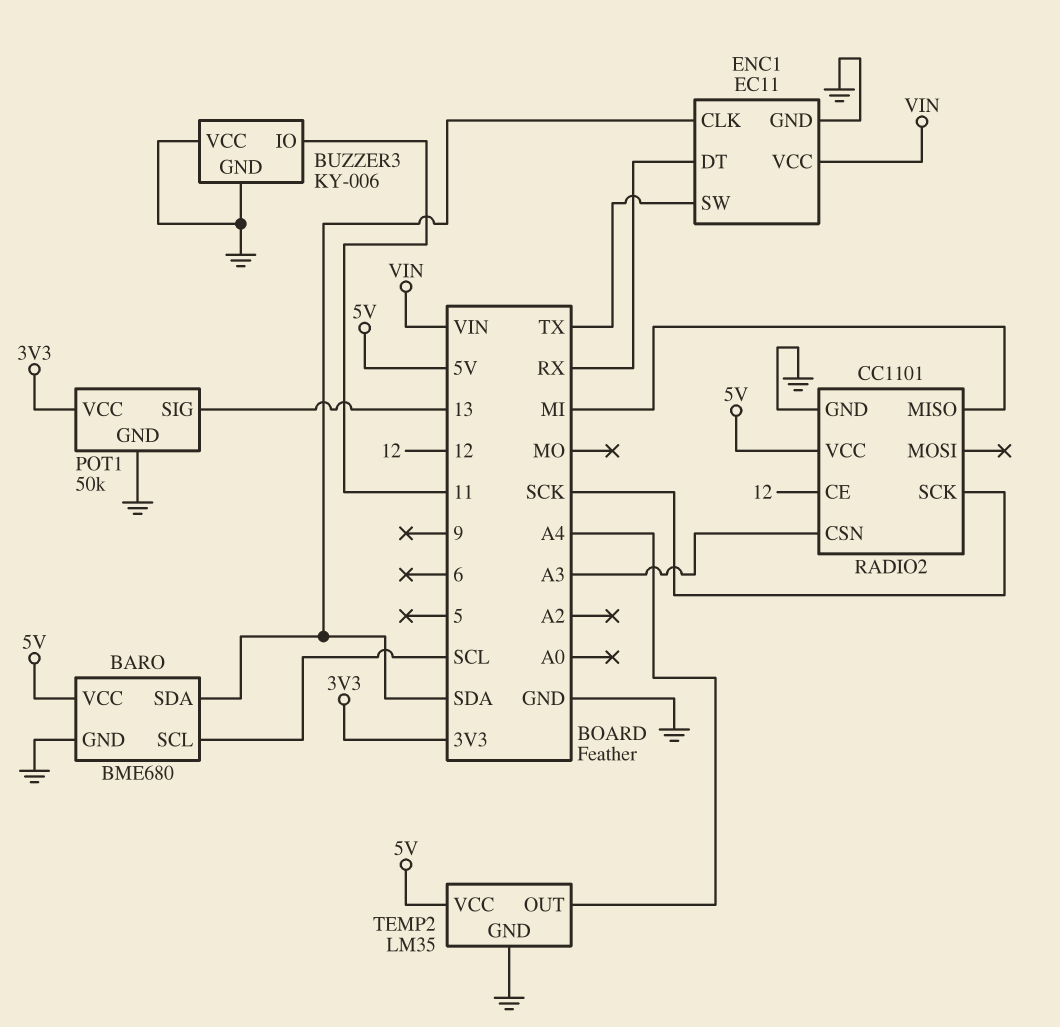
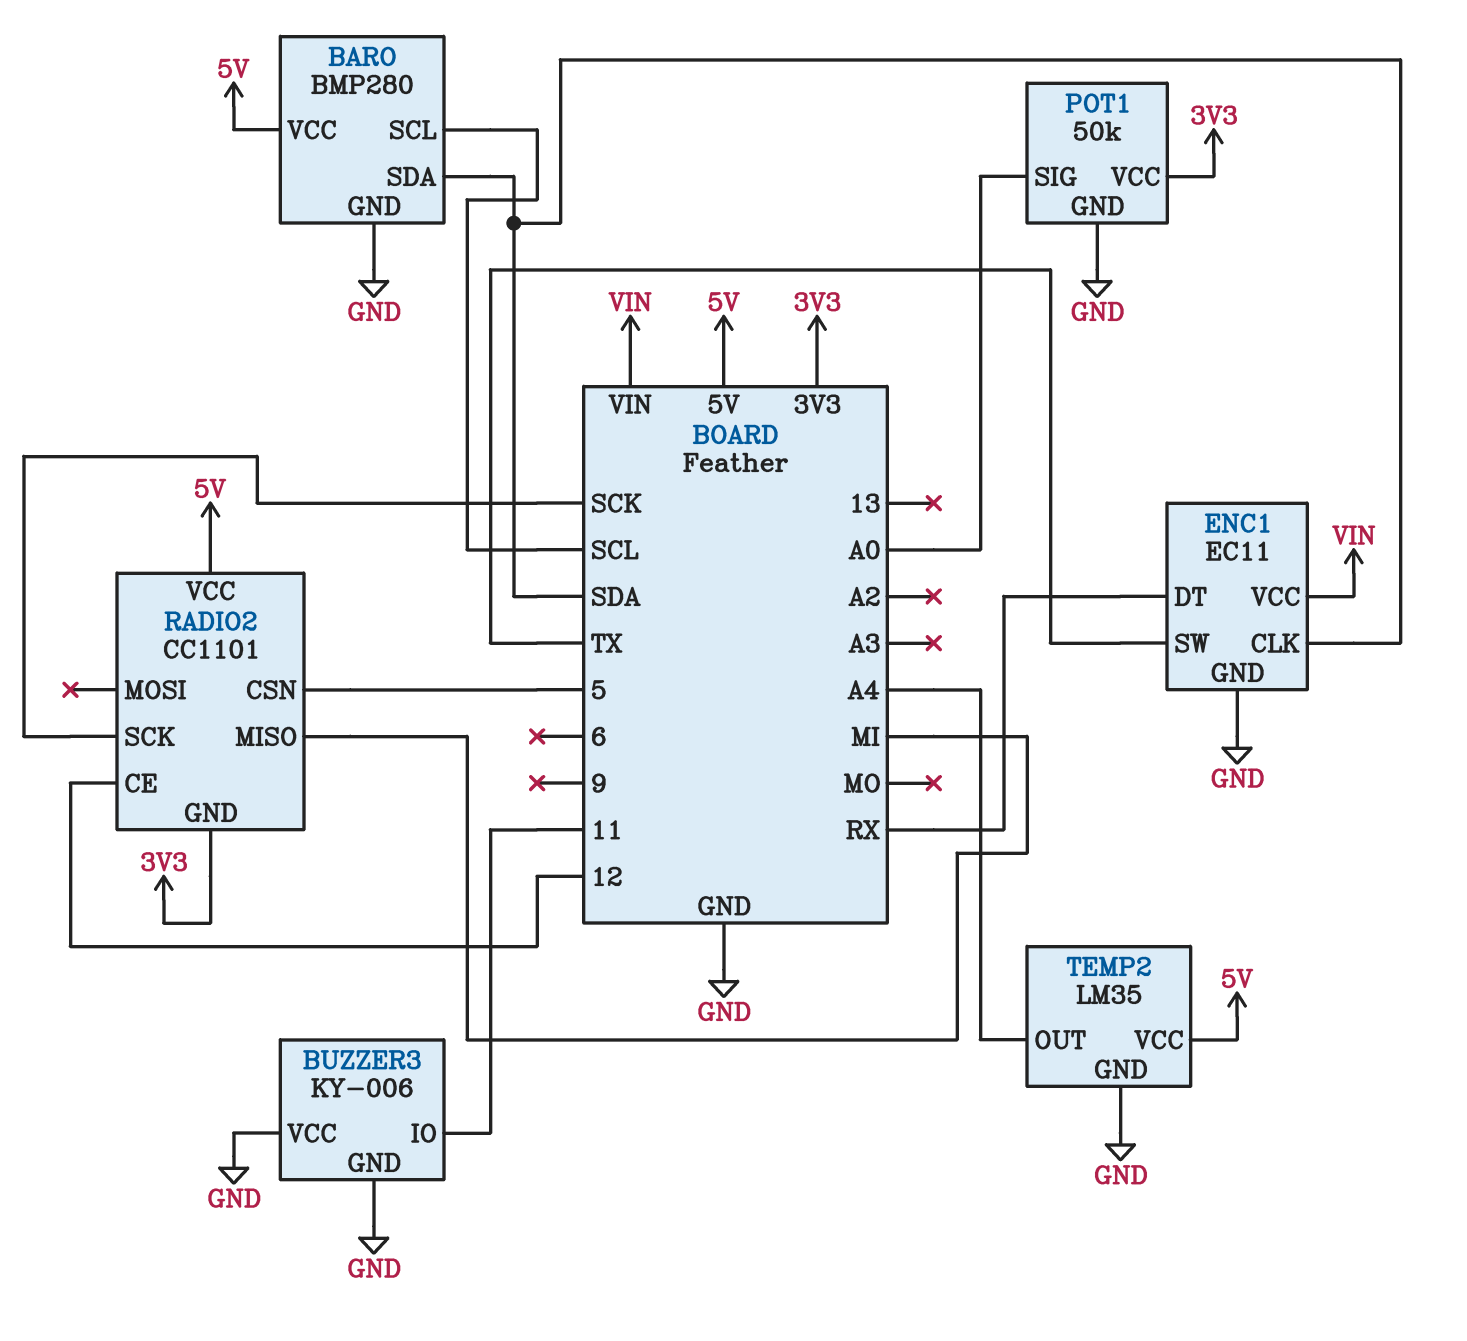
BARO: BME680 -> BMP280
POT1 pin SIG: 13 -> A0
RADIO2 pin CSN: A3 -> 5
RADIO2 pin GND: GND -> 3V3

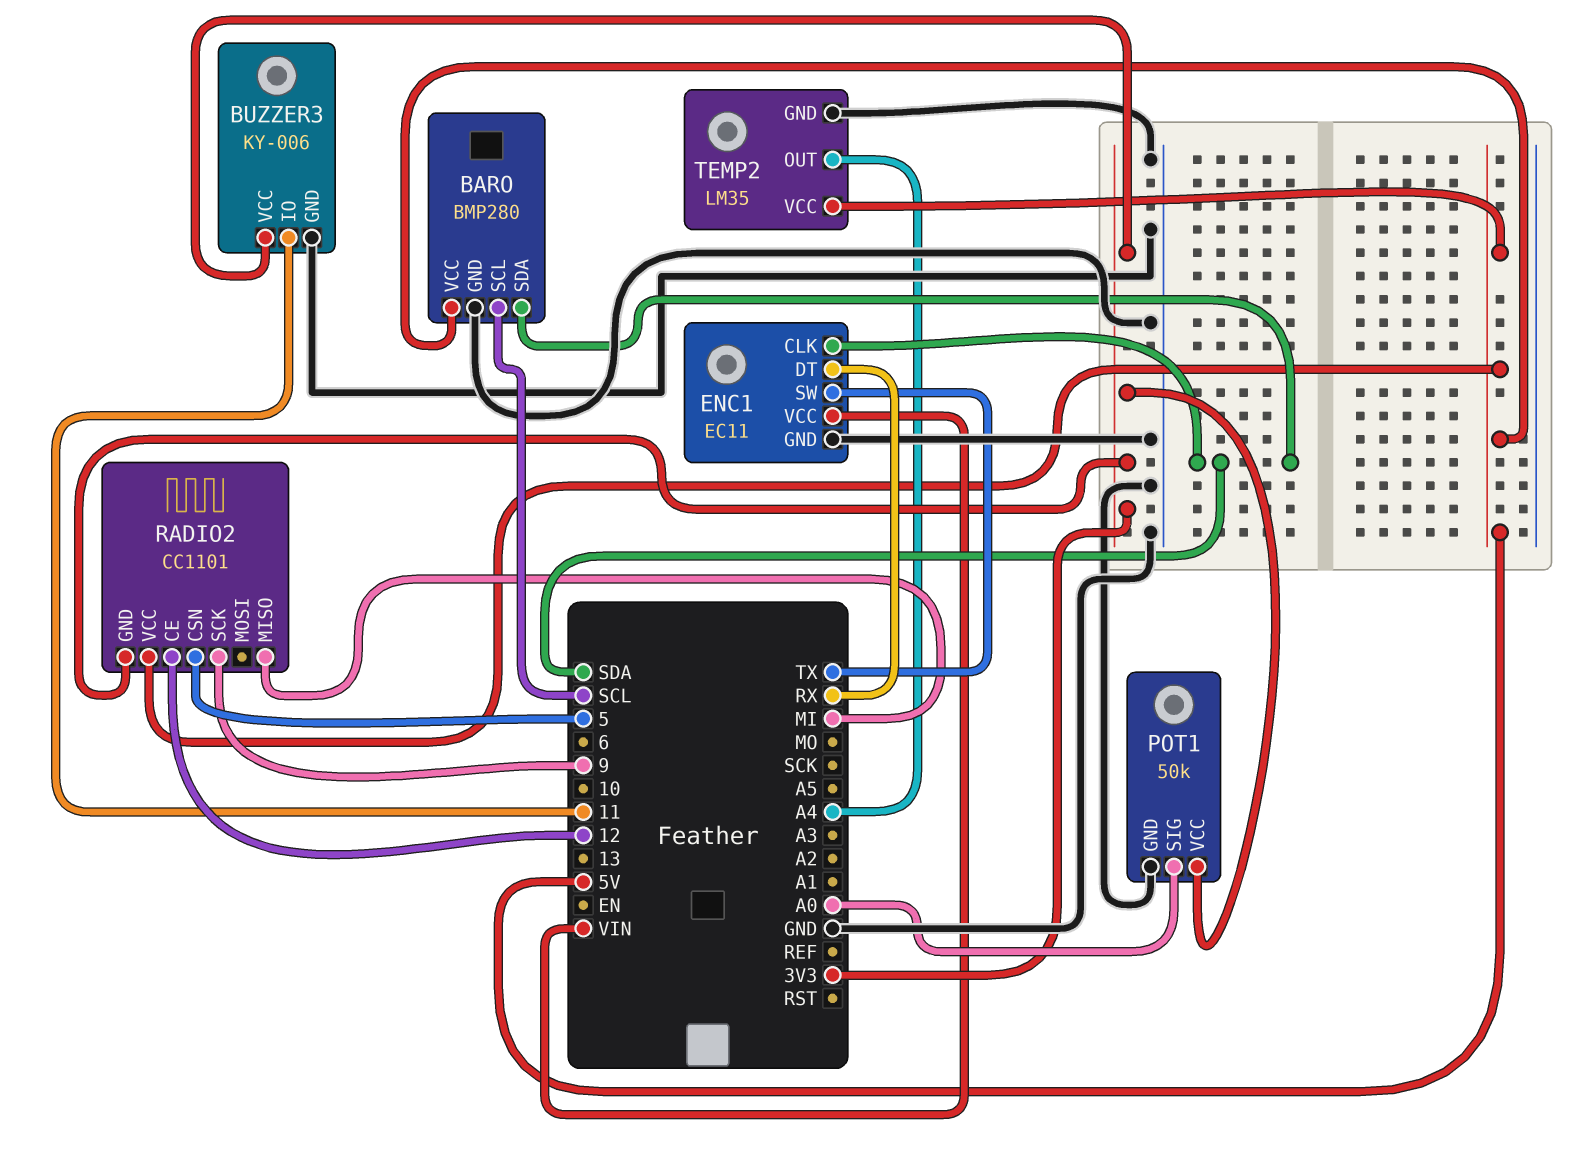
BUZZER3 pin VCC: GND -> 3V3
RADIO2 pin SCK: SCK -> 9

